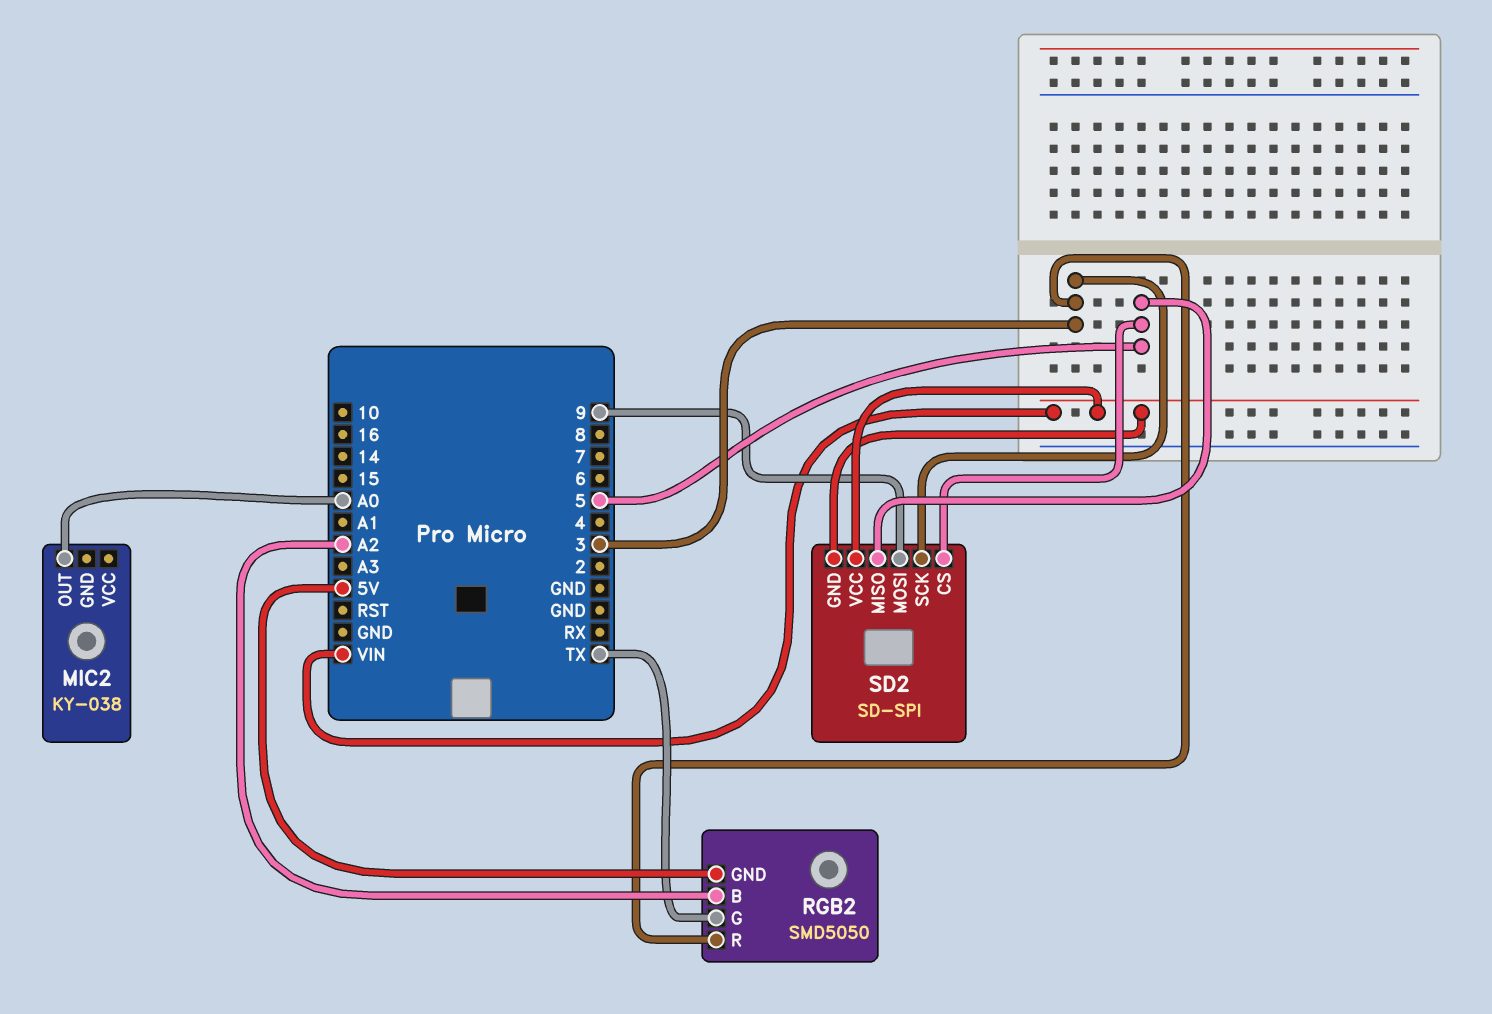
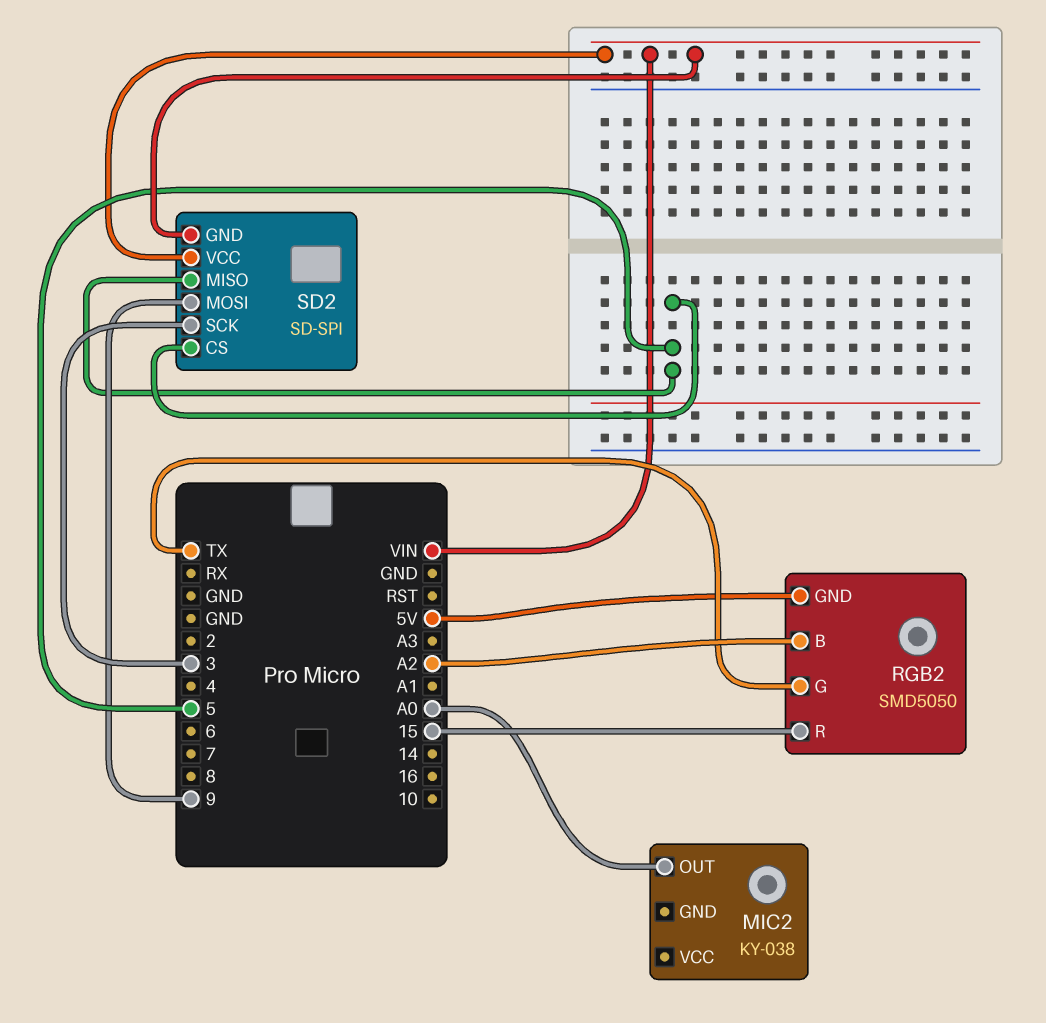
RGB2 pin R: 3 -> 15

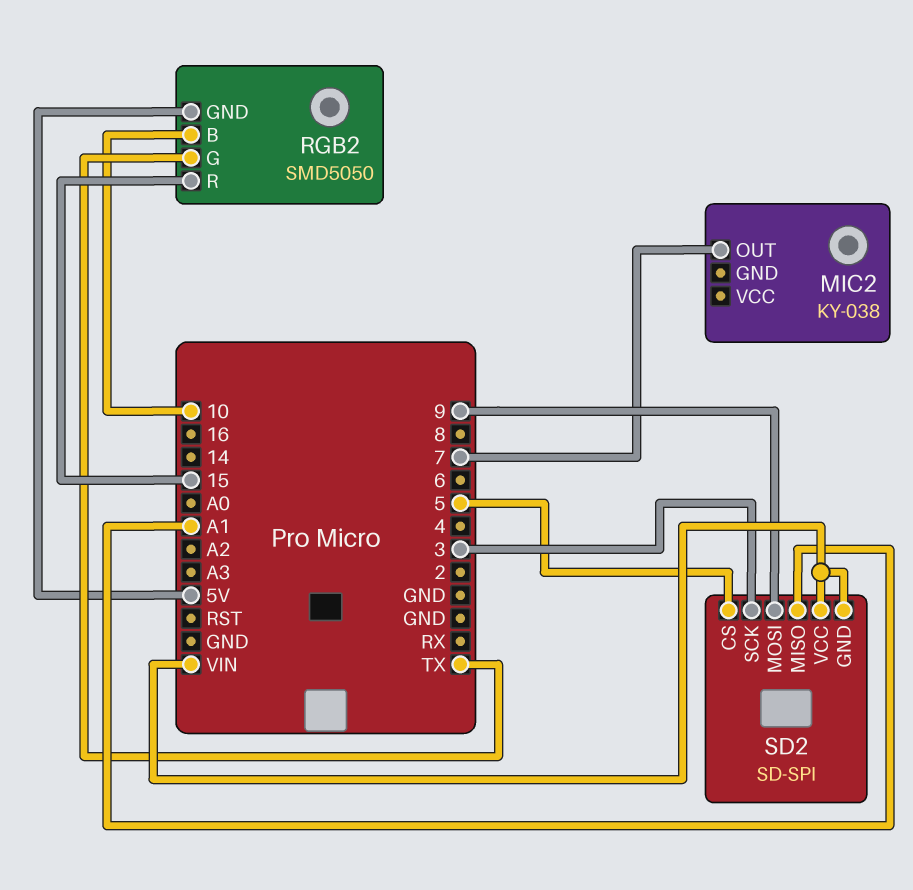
MIC2 pin OUT: A0 -> 7
RGB2 pin B: A2 -> 10
SD2 pin MISO: 5 -> A1

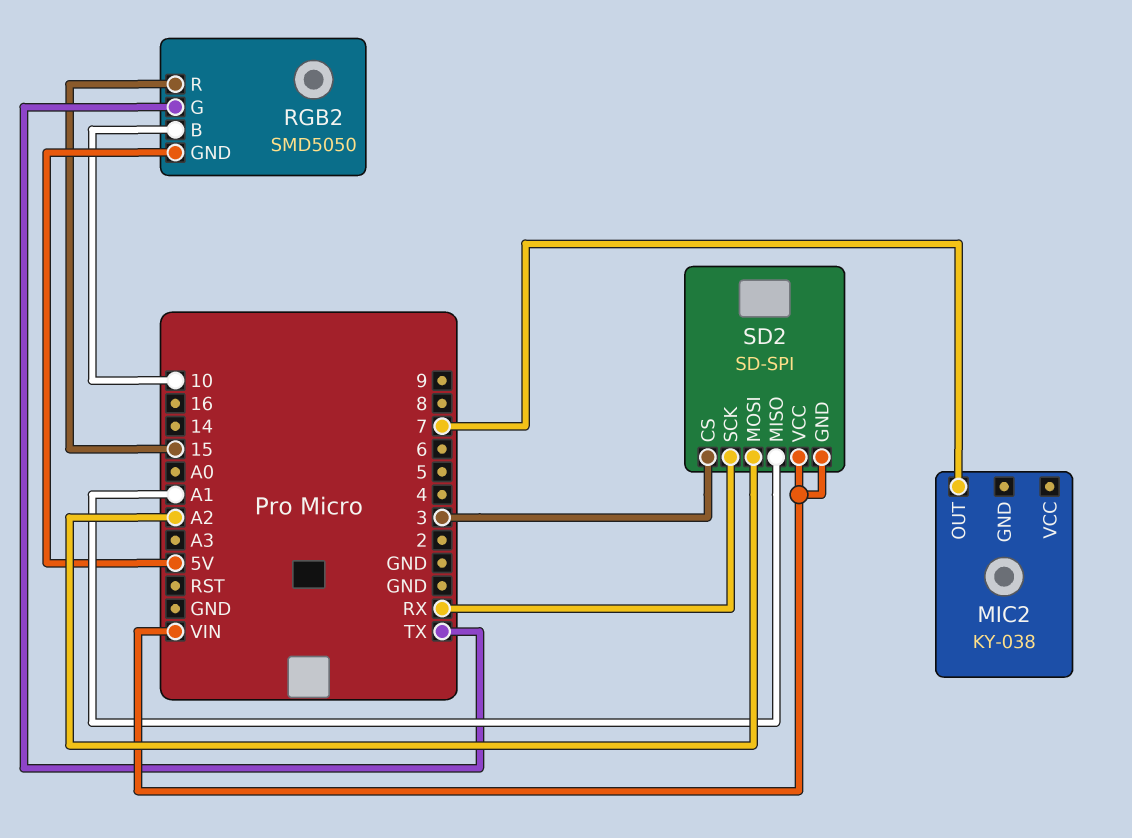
SD2 pin CS: 5 -> 3
SD2 pin MOSI: 9 -> A2
SD2 pin SCK: 3 -> RX

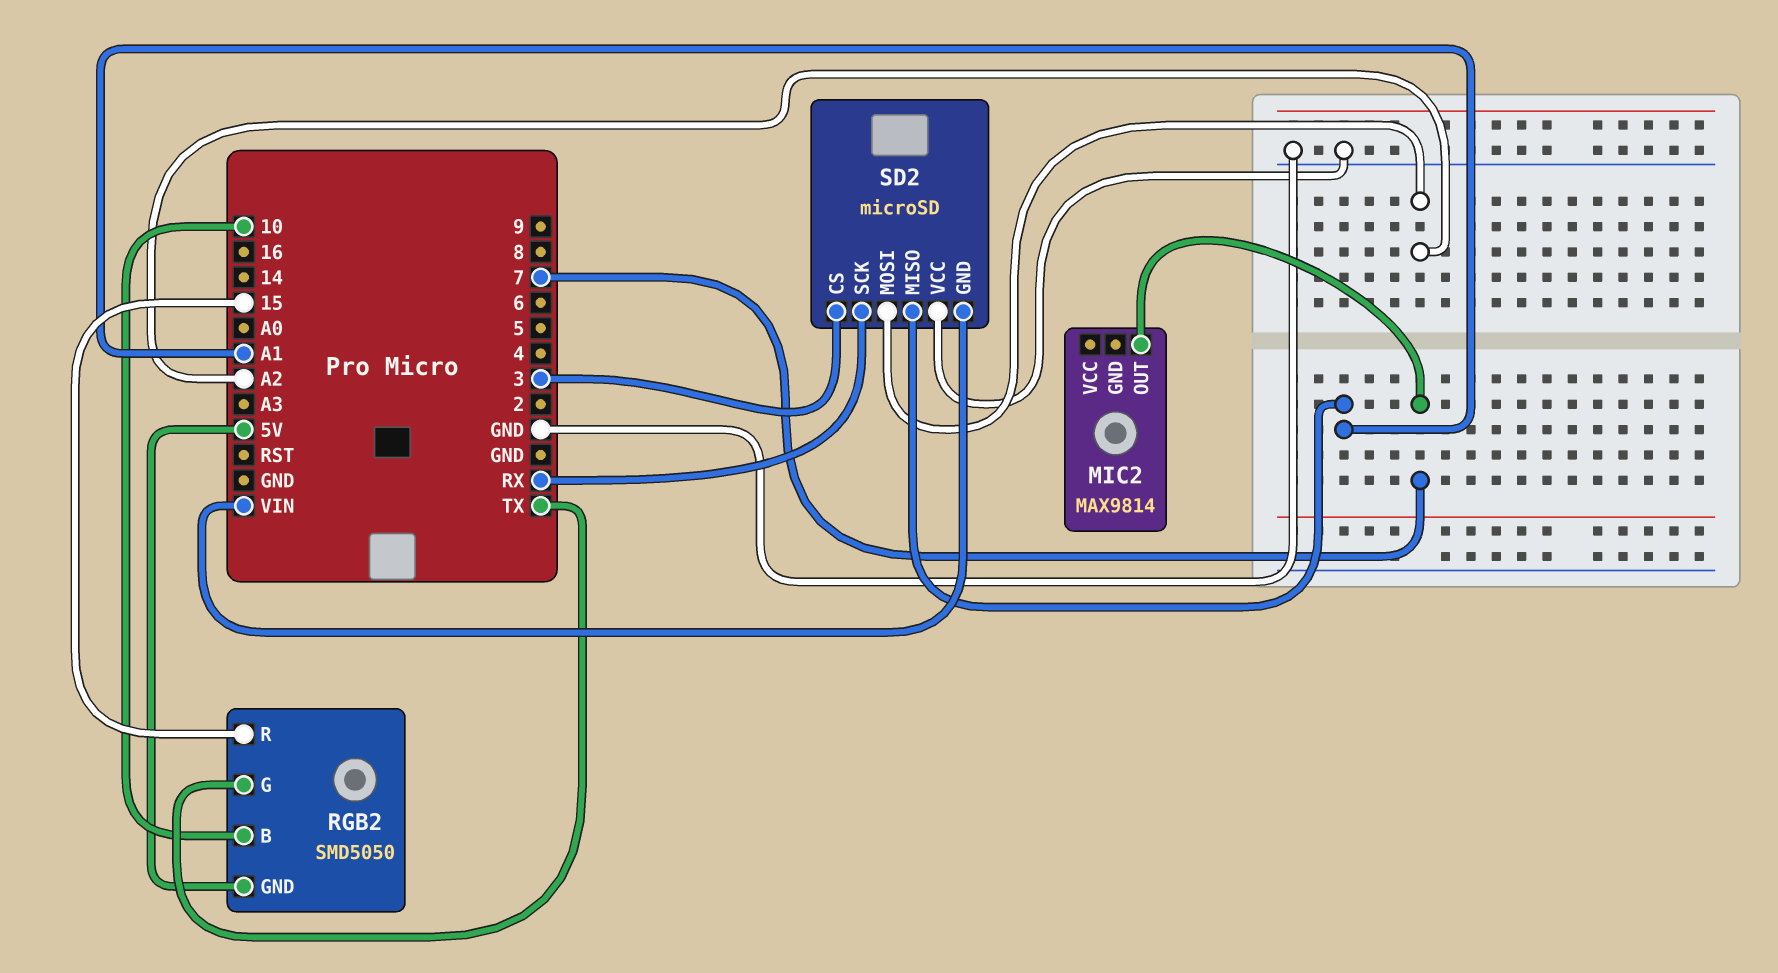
MIC2: KY-038 -> MAX9814
SD2: SD-SPI -> microSD
SD2 pin VCC: VIN -> GND

